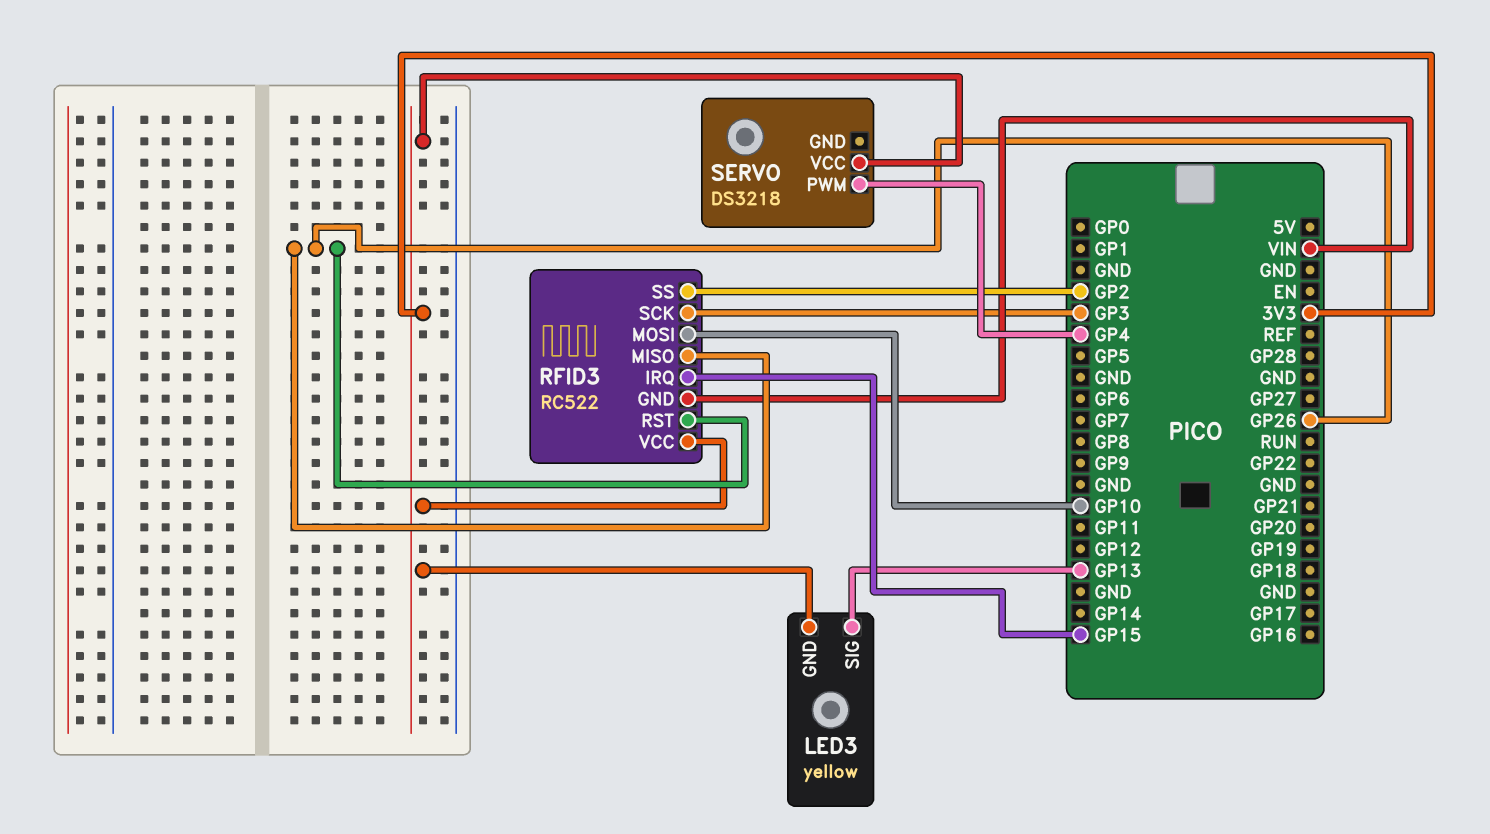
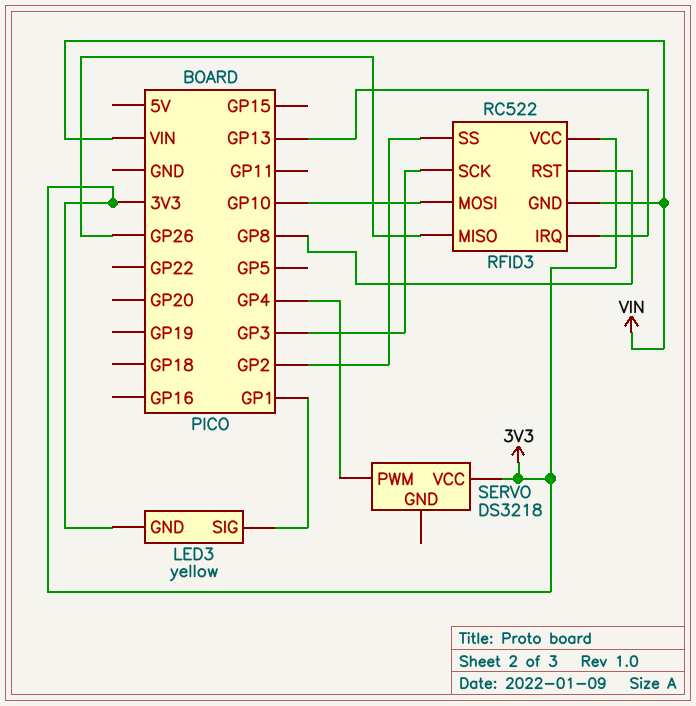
LED3 pin SIG: GP13 -> GP1
RFID3 pin IRQ: GP15 -> GP13
RFID3 pin RST: GP26 -> GP8

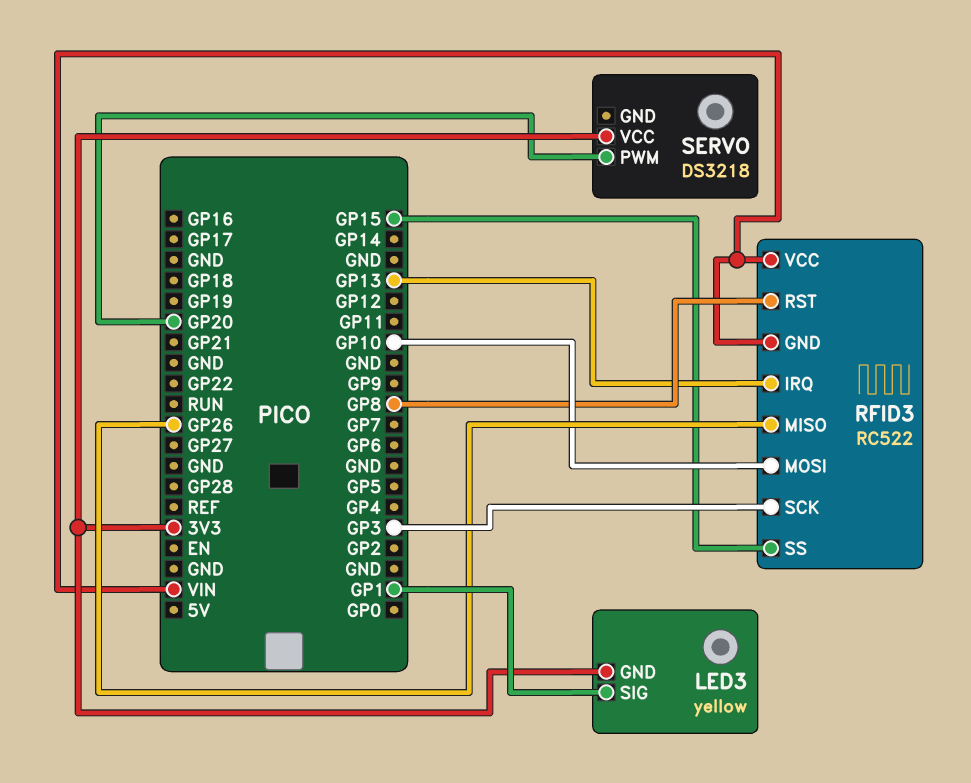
RFID3 pin SS: GP2 -> GP15
RFID3 pin VCC: 3V3 -> VIN
SERVO pin PWM: GP4 -> GP20

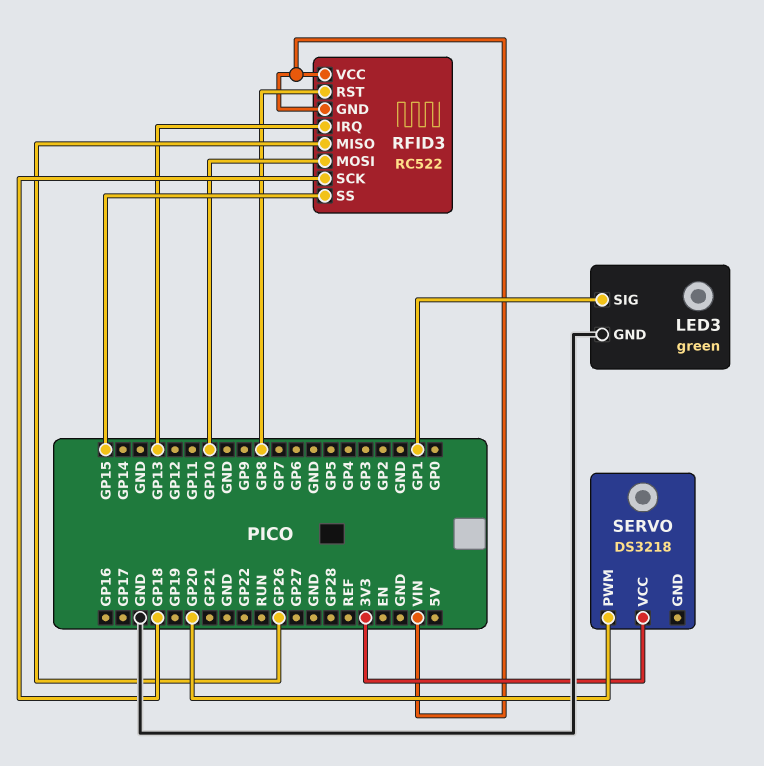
LED3: yellow -> green
LED3 pin GND: 3V3 -> GND
RFID3 pin SCK: GP3 -> GP18

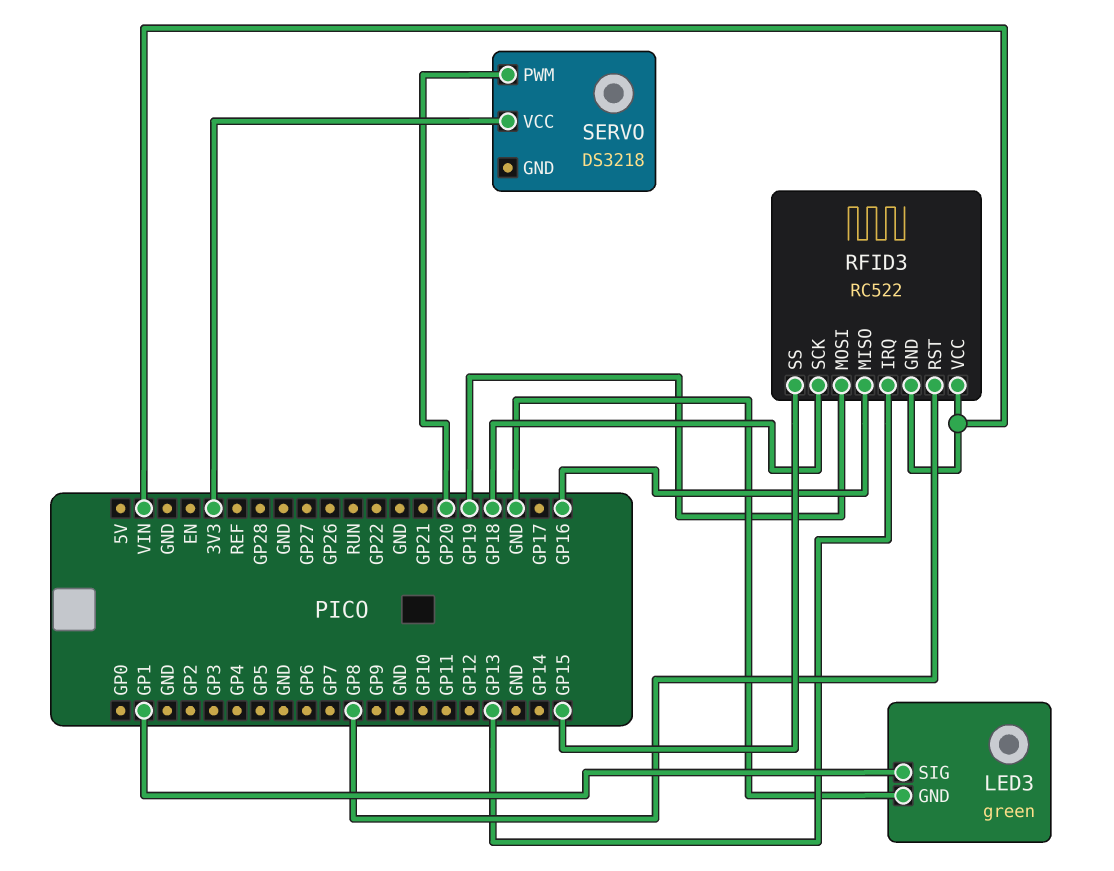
RFID3 pin MISO: GP26 -> GP16
RFID3 pin MOSI: GP10 -> GP19

